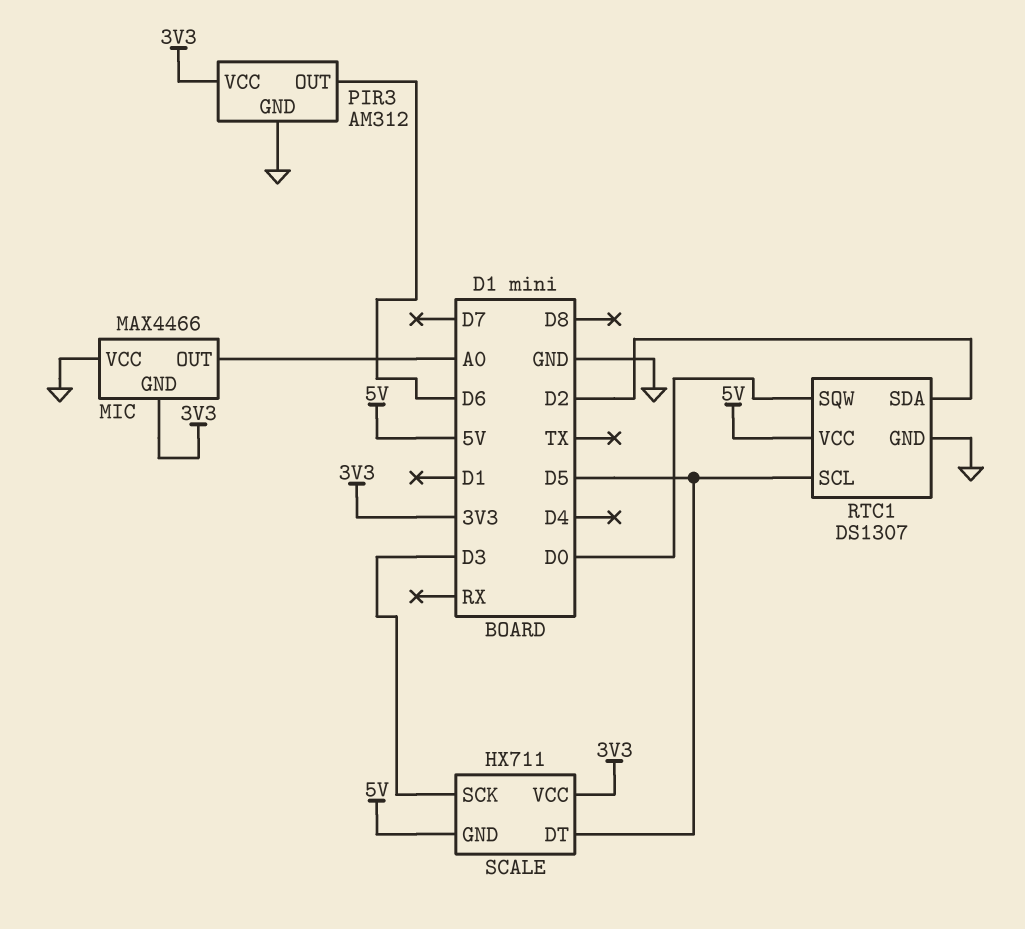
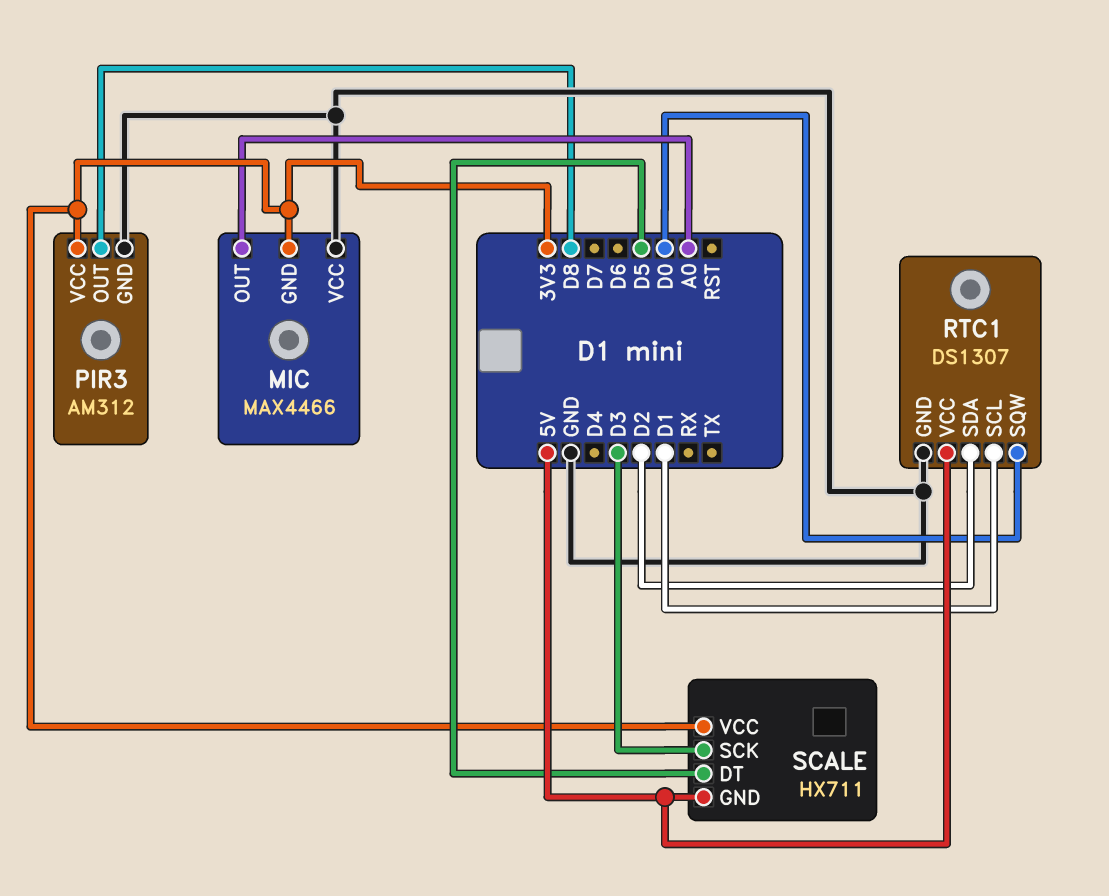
PIR3 pin OUT: D6 -> D8
RTC1 pin SCL: D5 -> D1

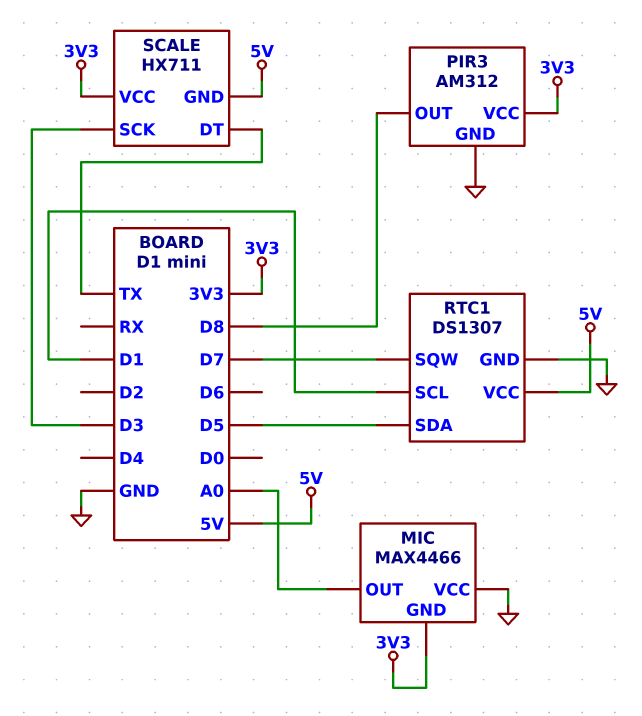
RTC1 pin SDA: D2 -> D5
RTC1 pin SQW: D0 -> D7
SCALE pin DT: D5 -> TX

